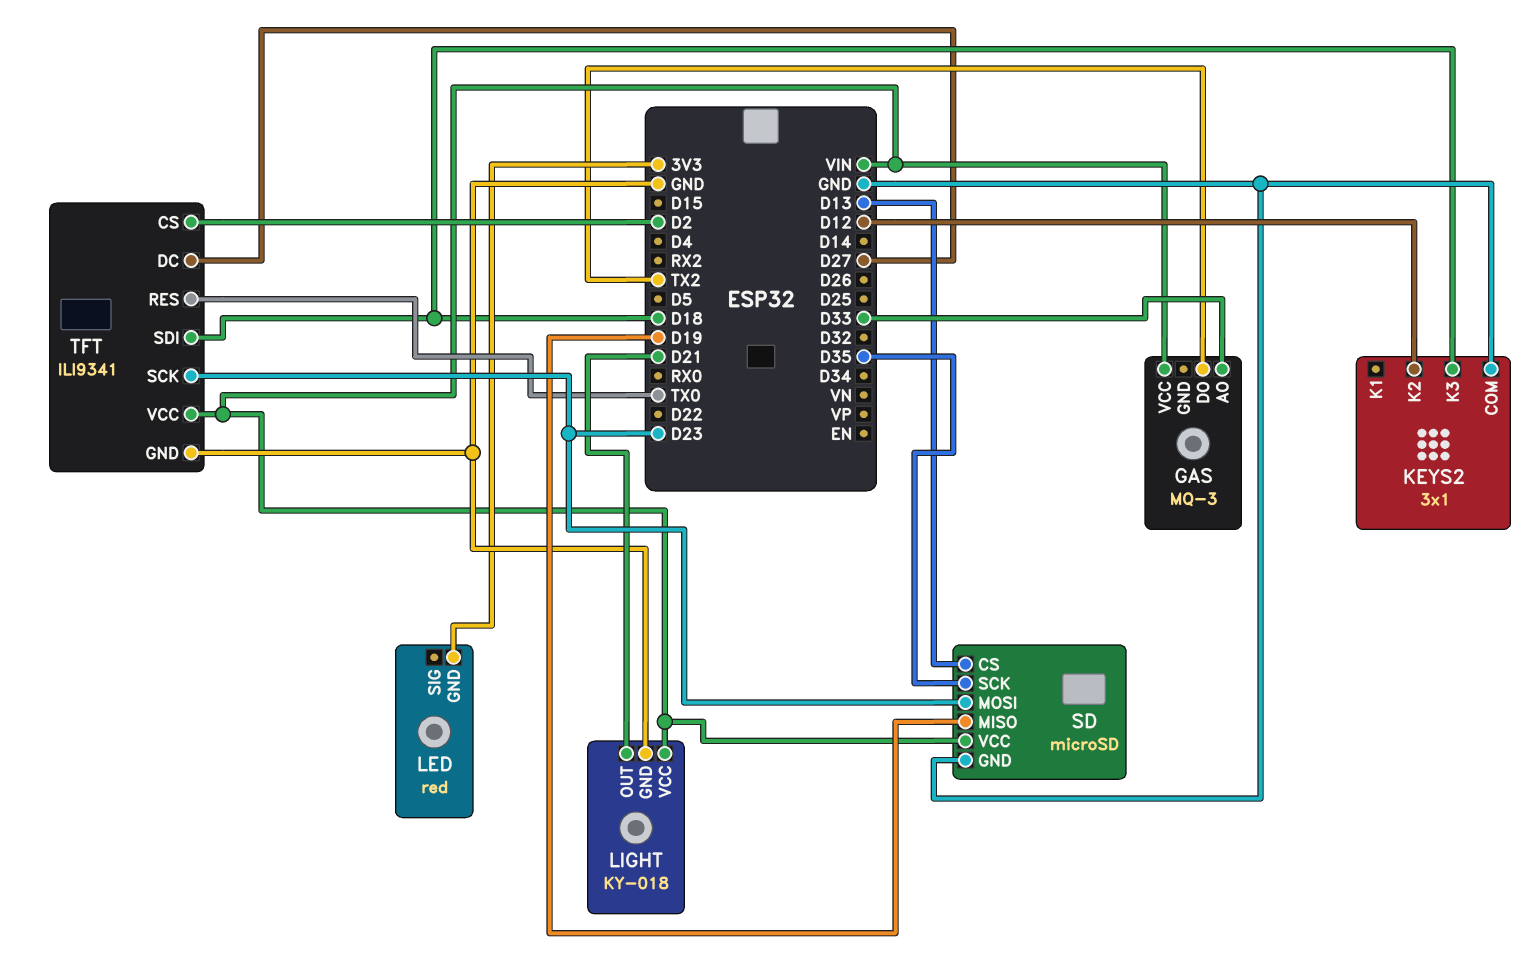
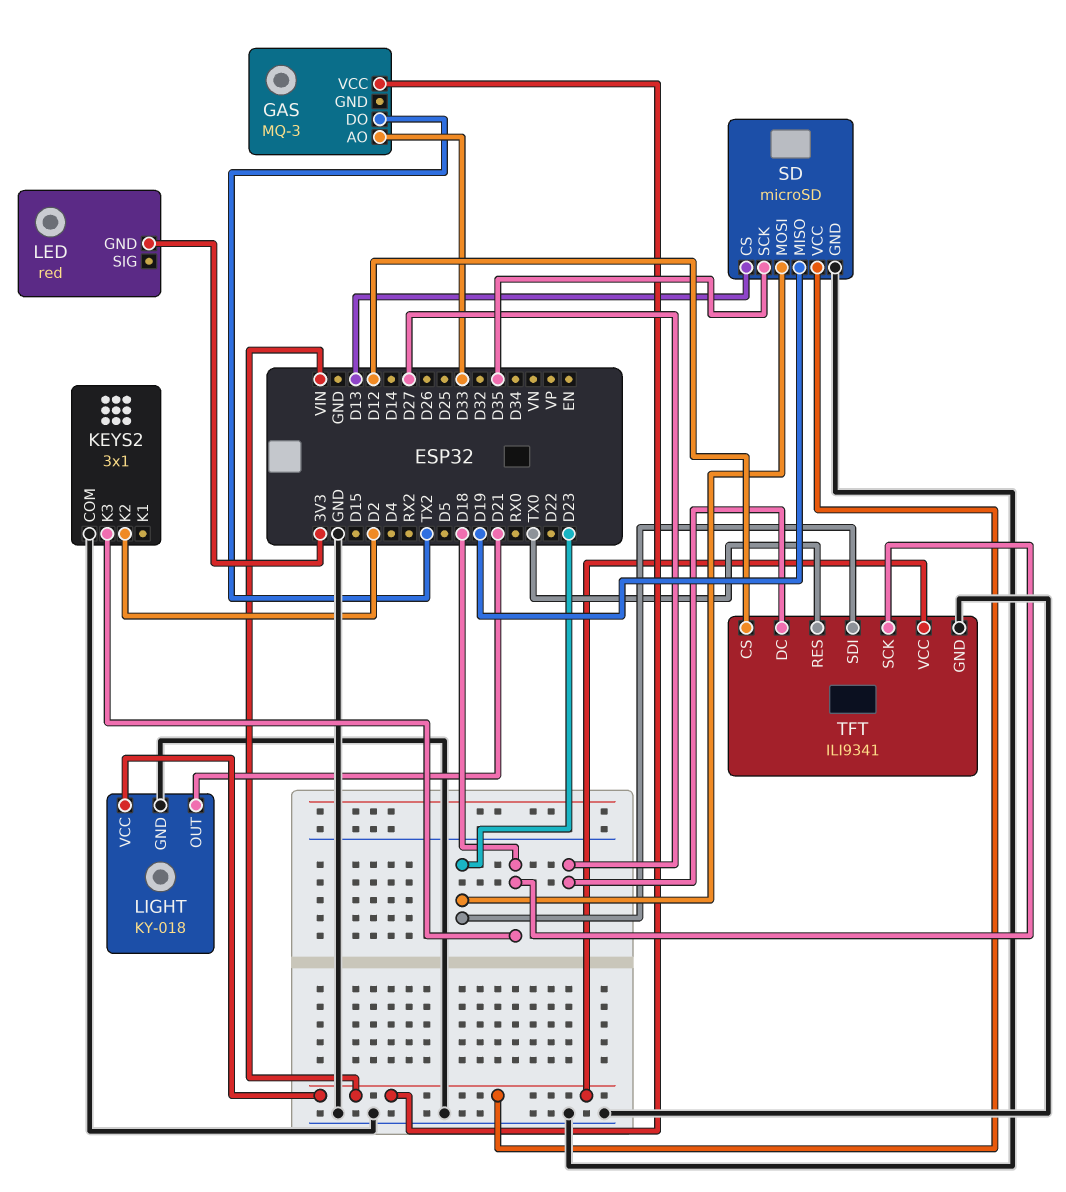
KEYS2 pin K2: D12 -> D2
TFT pin CS: D2 -> D12
TFT pin SCK: D23 -> D18
TFT pin SDI: D18 -> D23

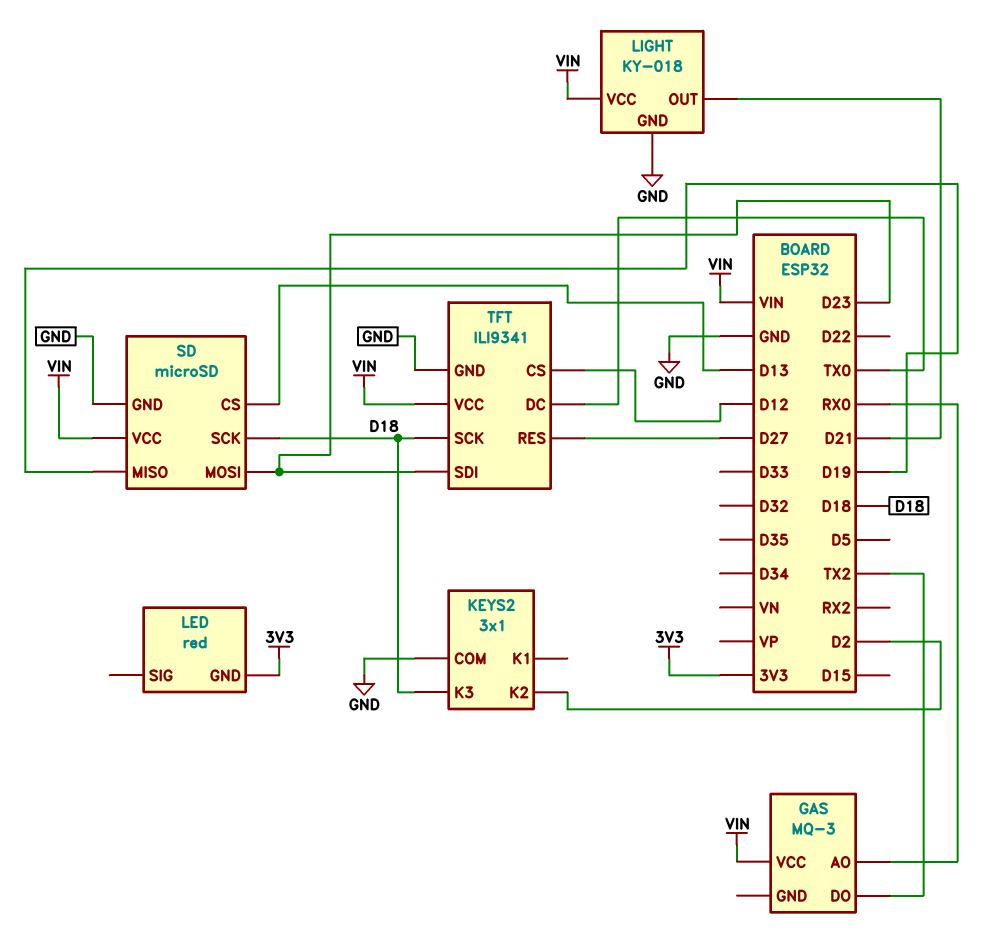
GAS pin AO: D33 -> RX0
SD pin SCK: D35 -> D18
TFT pin DC: D27 -> TX0
TFT pin RES: TX0 -> D27

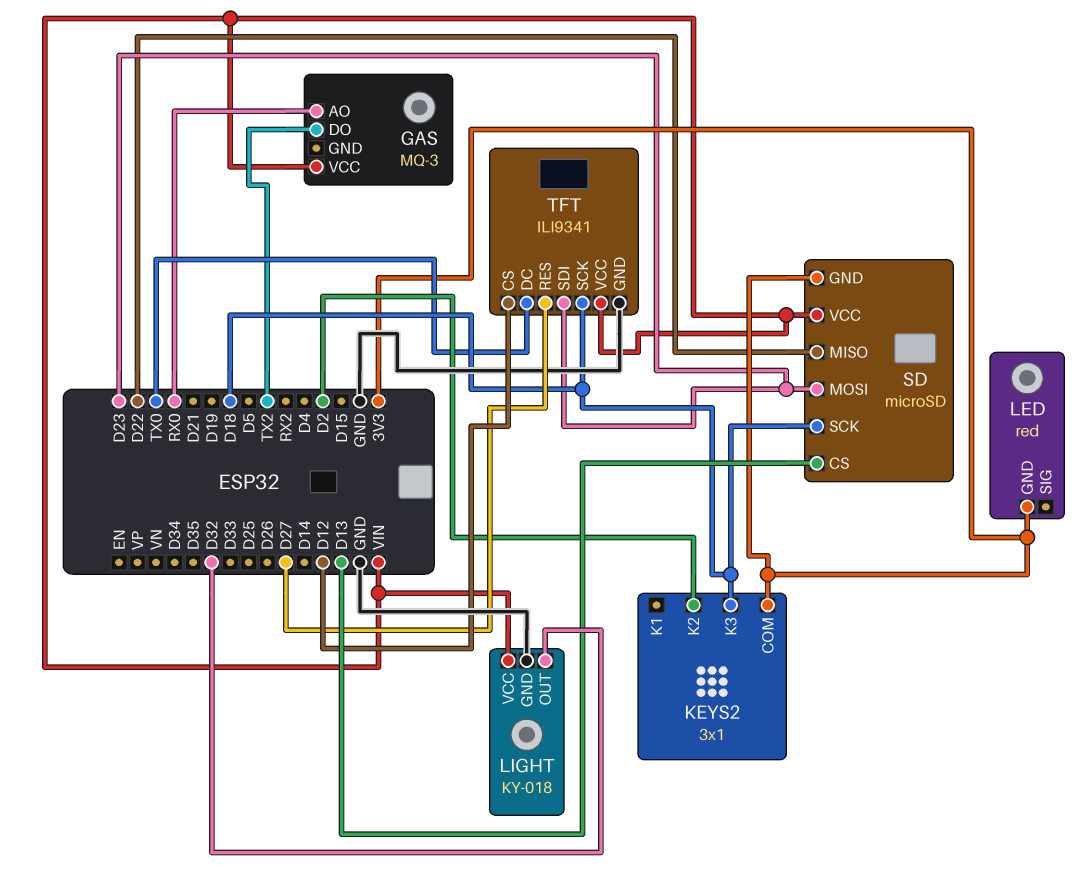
KEYS2 pin COM: GND -> 3V3
LIGHT pin OUT: D21 -> D32
SD pin GND: GND -> 3V3
SD pin MISO: D19 -> D22

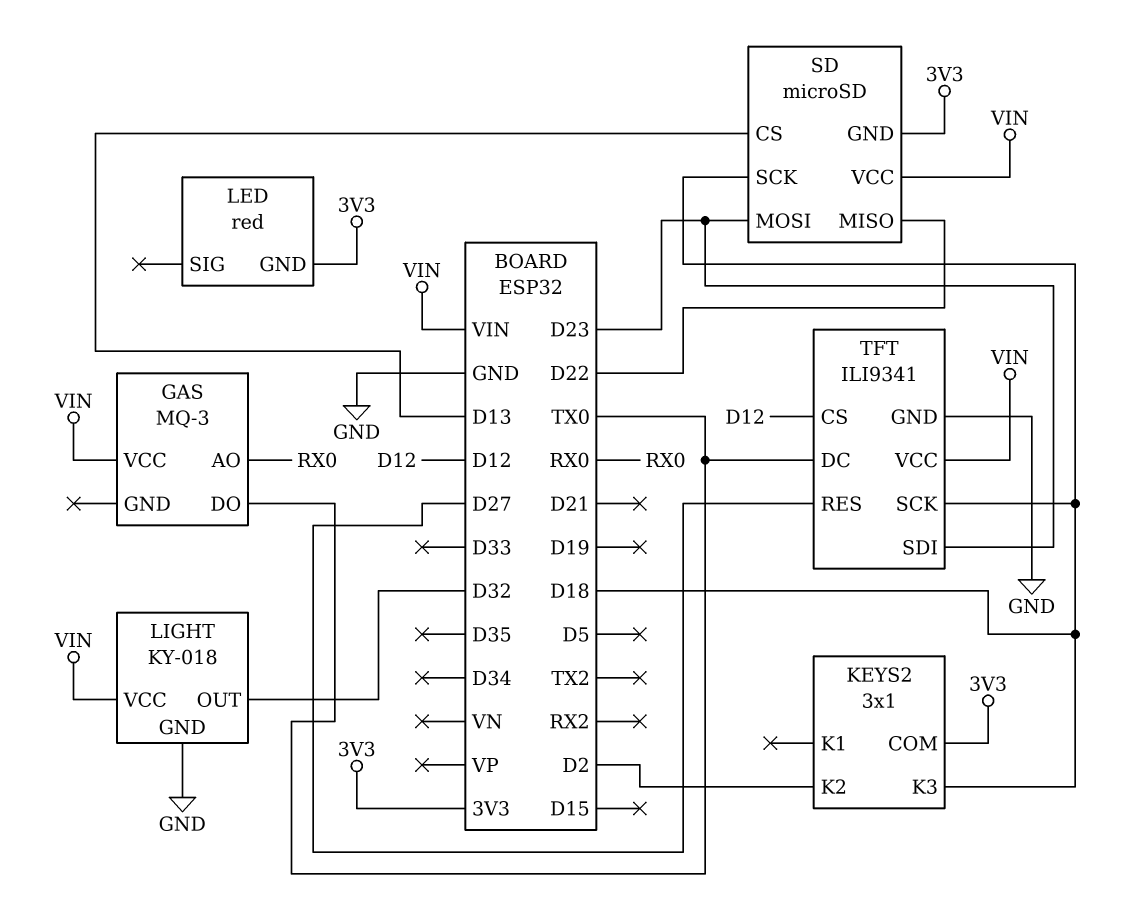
GAS pin DO: TX2 -> TX0

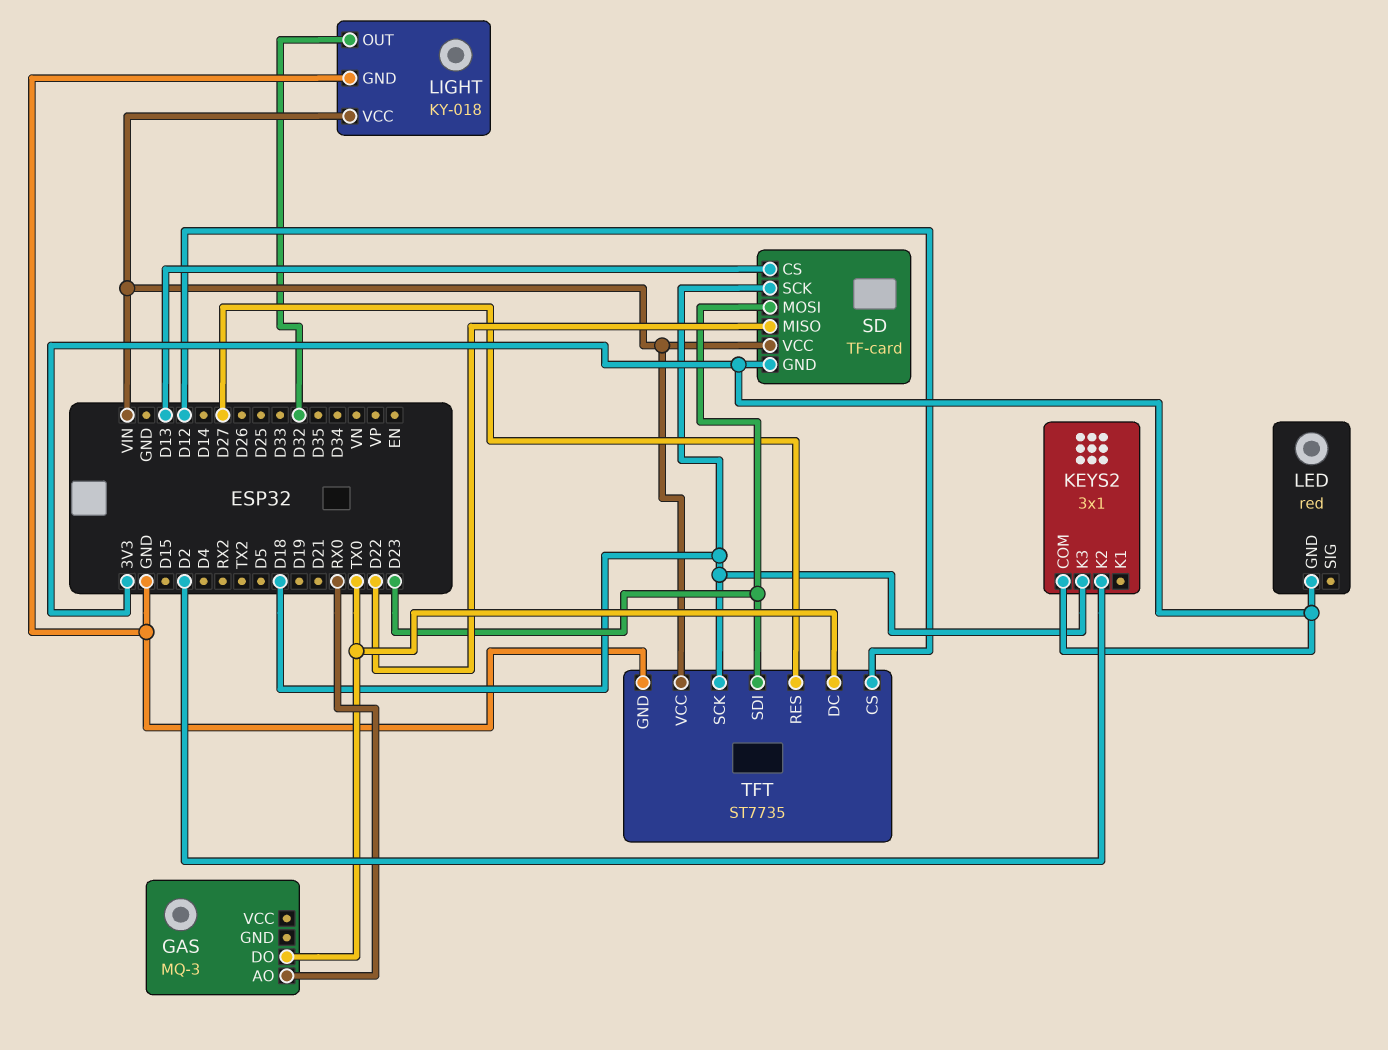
GAS pin VCC: VIN -> none
SD: microSD -> TF-card
TFT: ILI9341 -> ST7735

